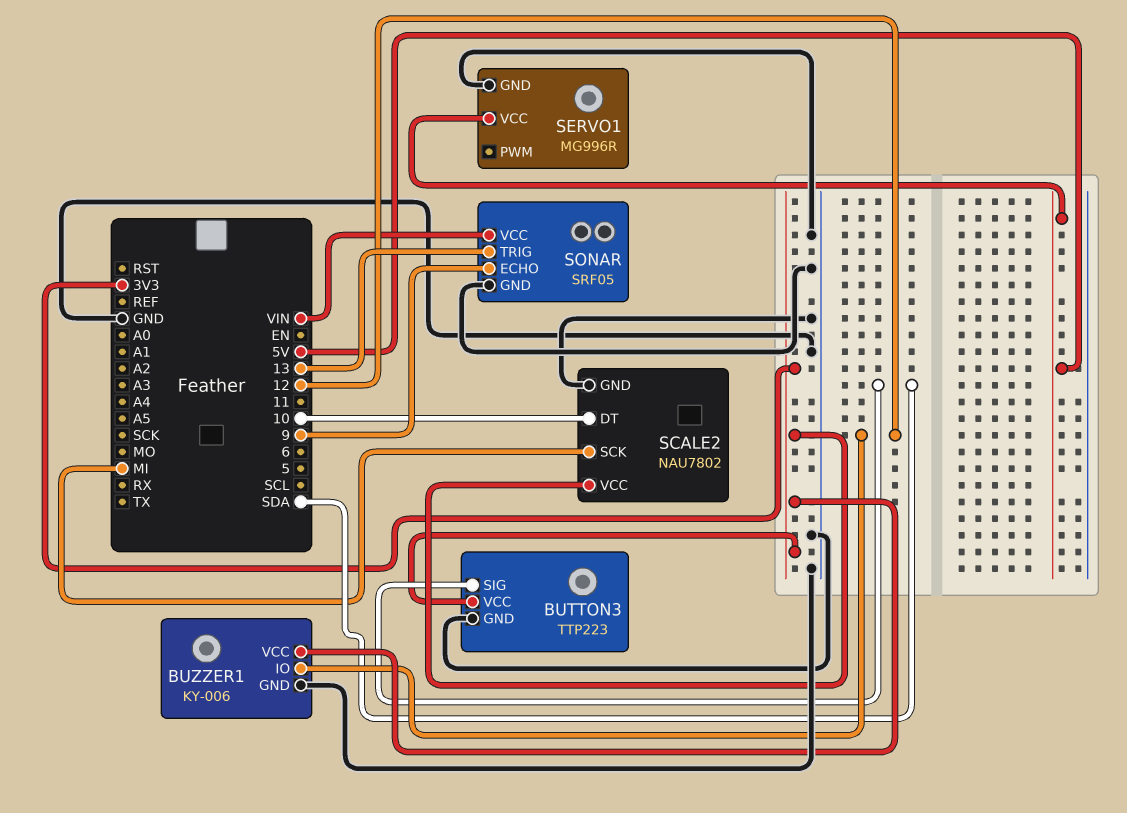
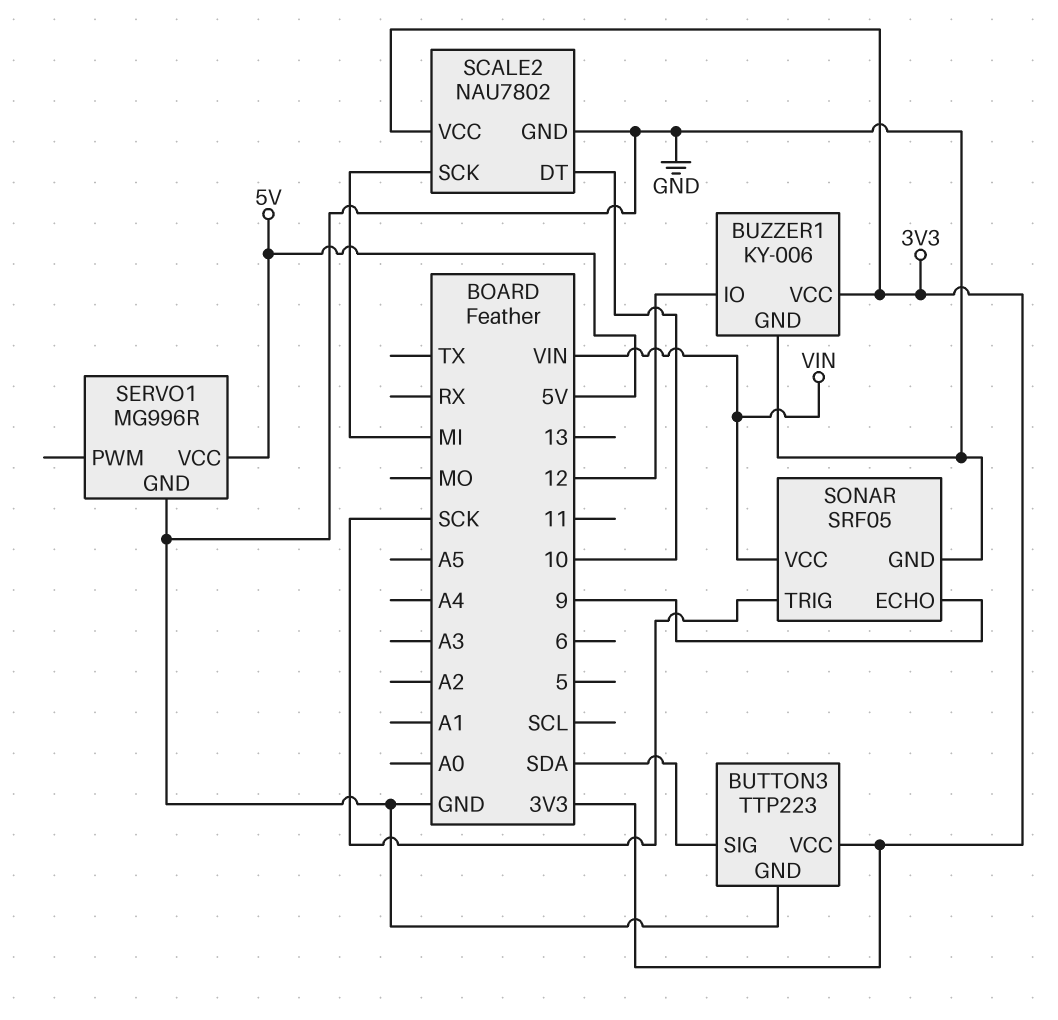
SONAR pin TRIG: 13 -> SCK

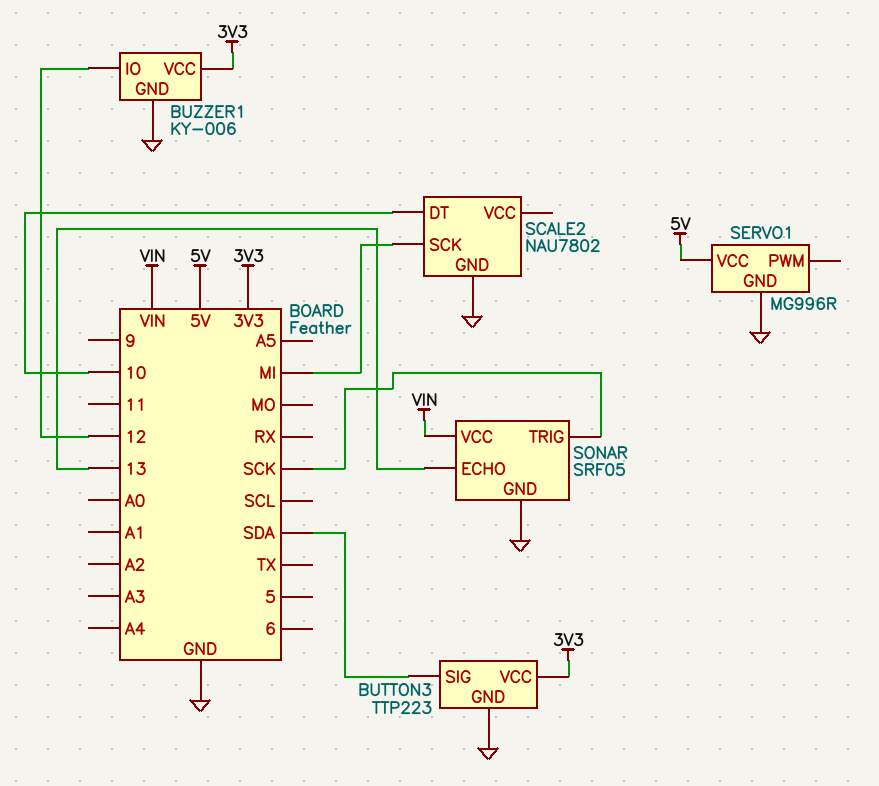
SCALE2 pin VCC: 3V3 -> none
SONAR pin ECHO: 9 -> 13

